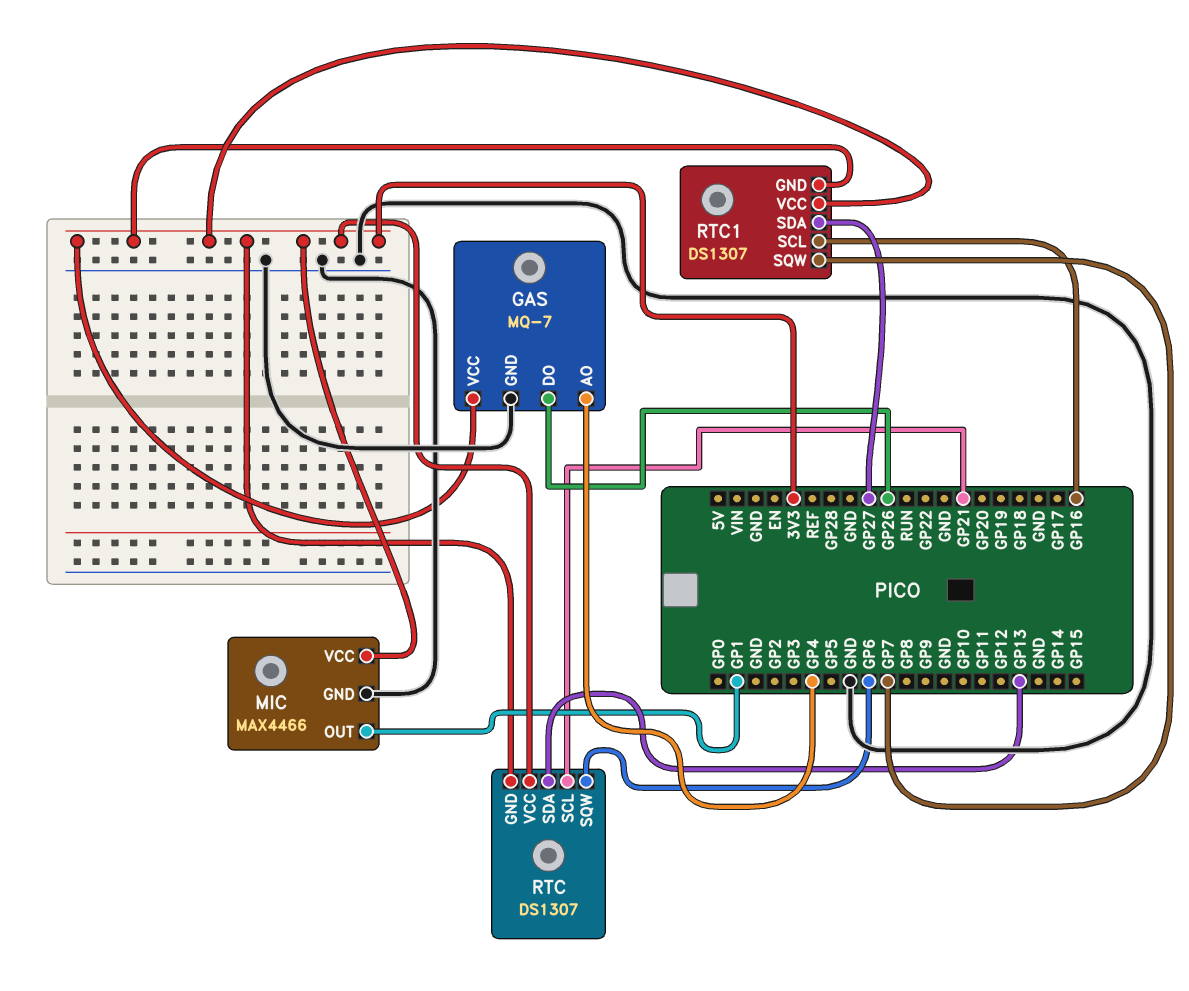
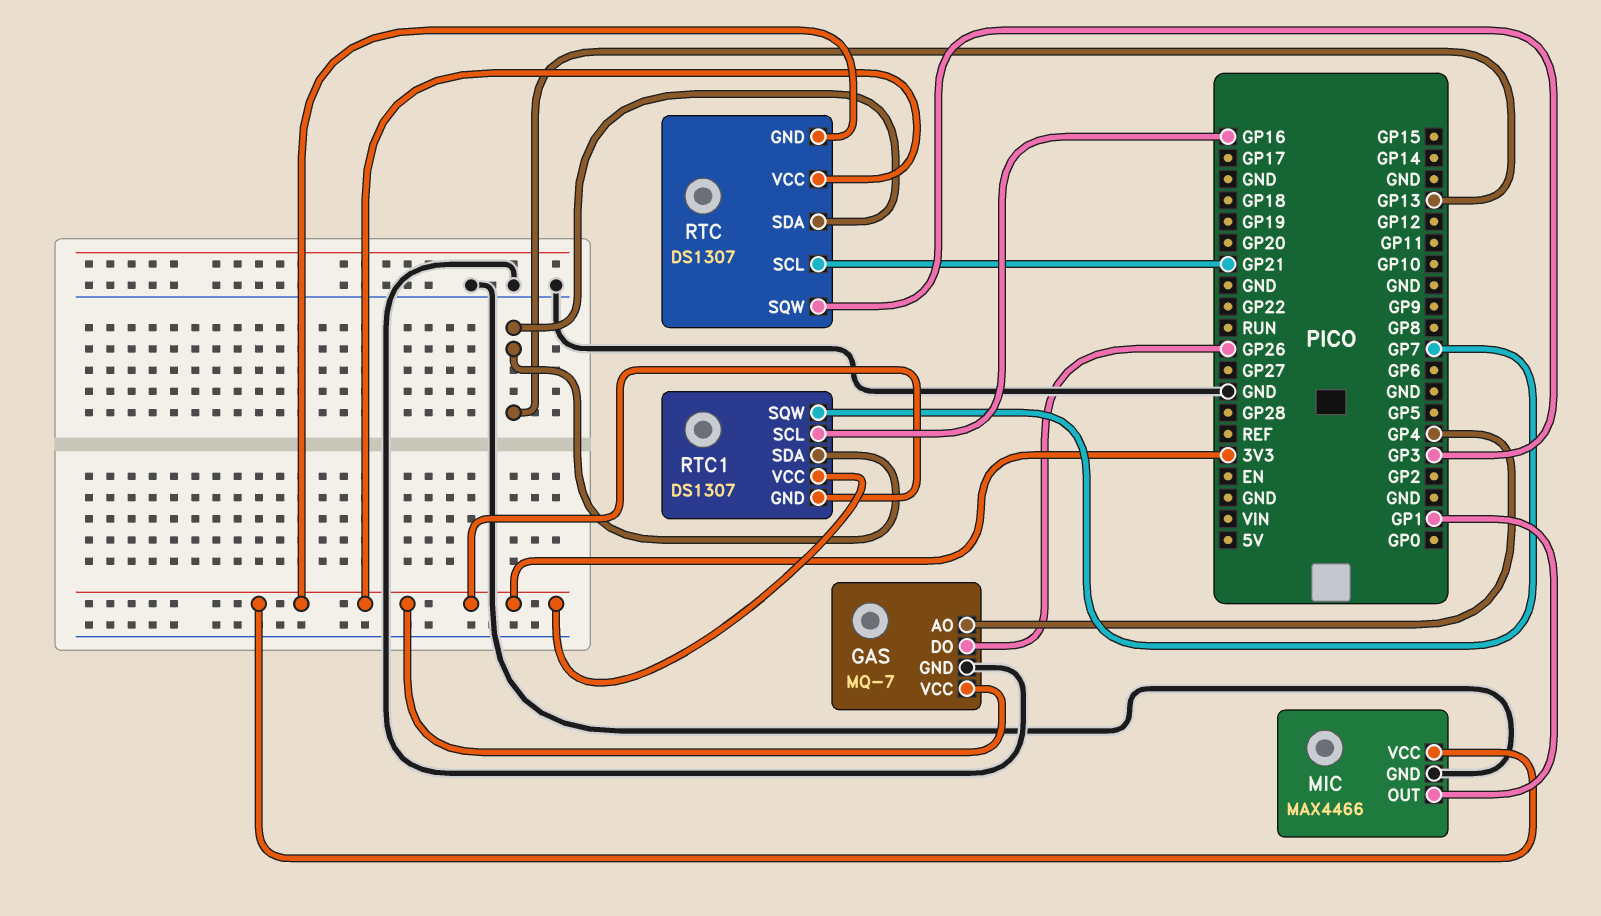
RTC pin SQW: GP6 -> GP3
RTC1 pin SDA: GP27 -> GP13

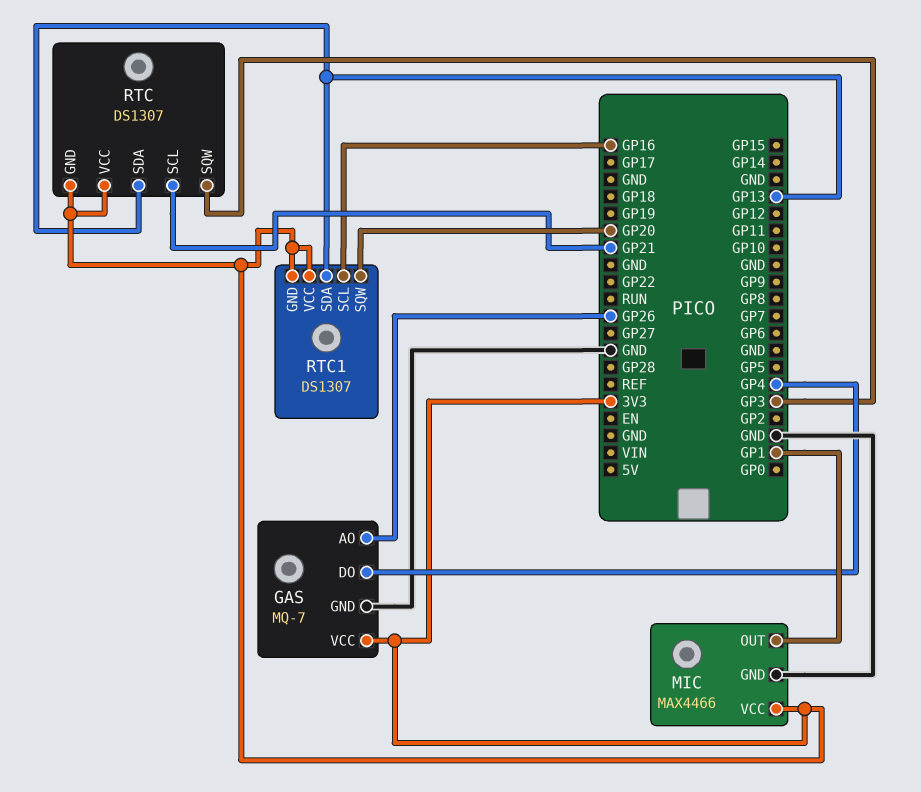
GAS pin AO: GP4 -> GP26
GAS pin DO: GP26 -> GP4
RTC1 pin SQW: GP7 -> GP20

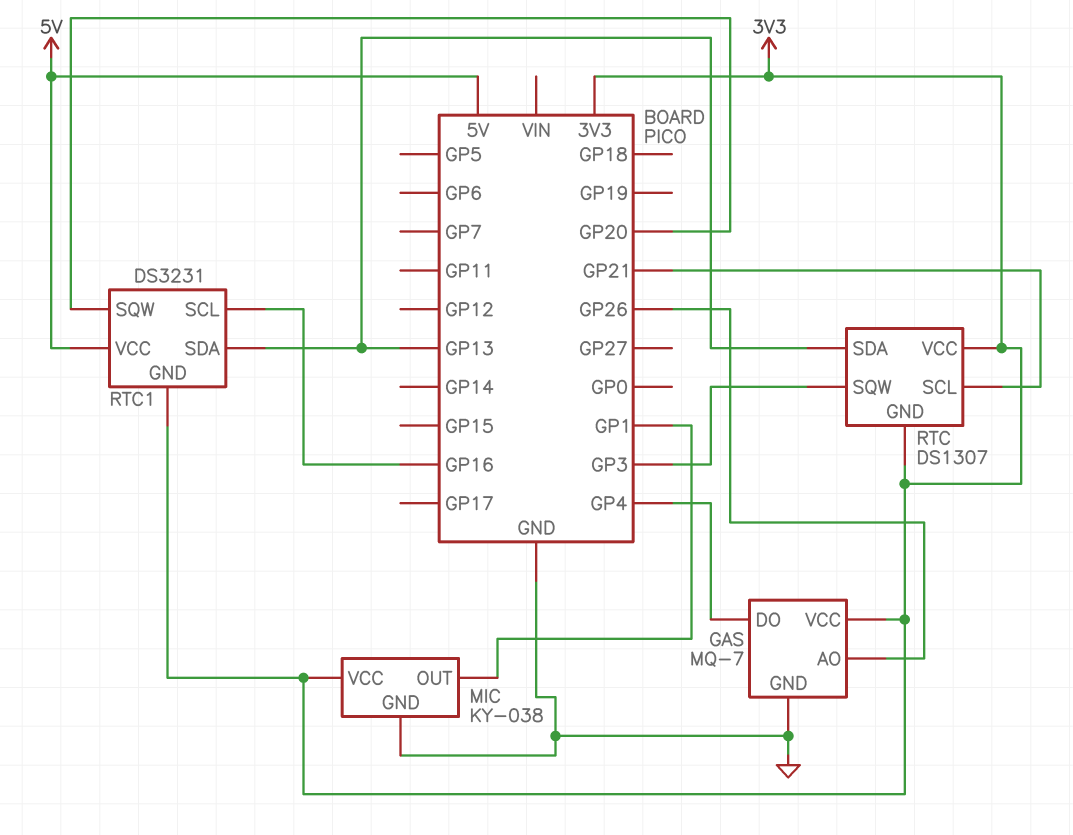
MIC: MAX4466 -> KY-038
RTC1: DS1307 -> DS3231
RTC1 pin VCC: 3V3 -> 5V

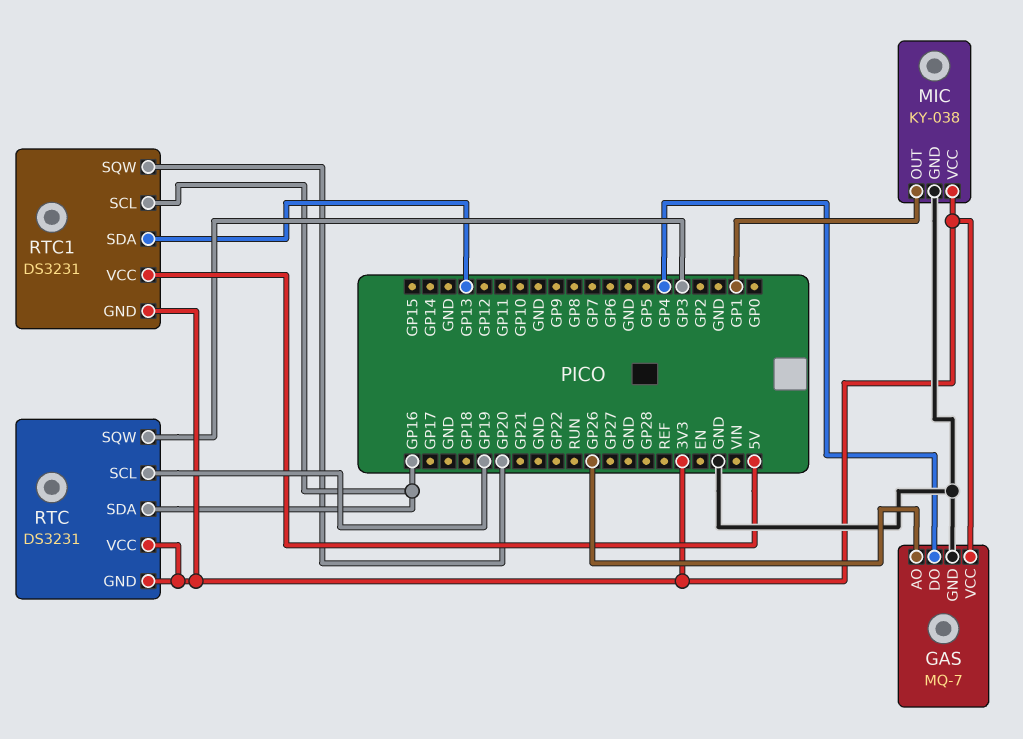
RTC: DS1307 -> DS3231
RTC pin SCL: GP21 -> GP19
RTC pin SDA: GP13 -> GP16

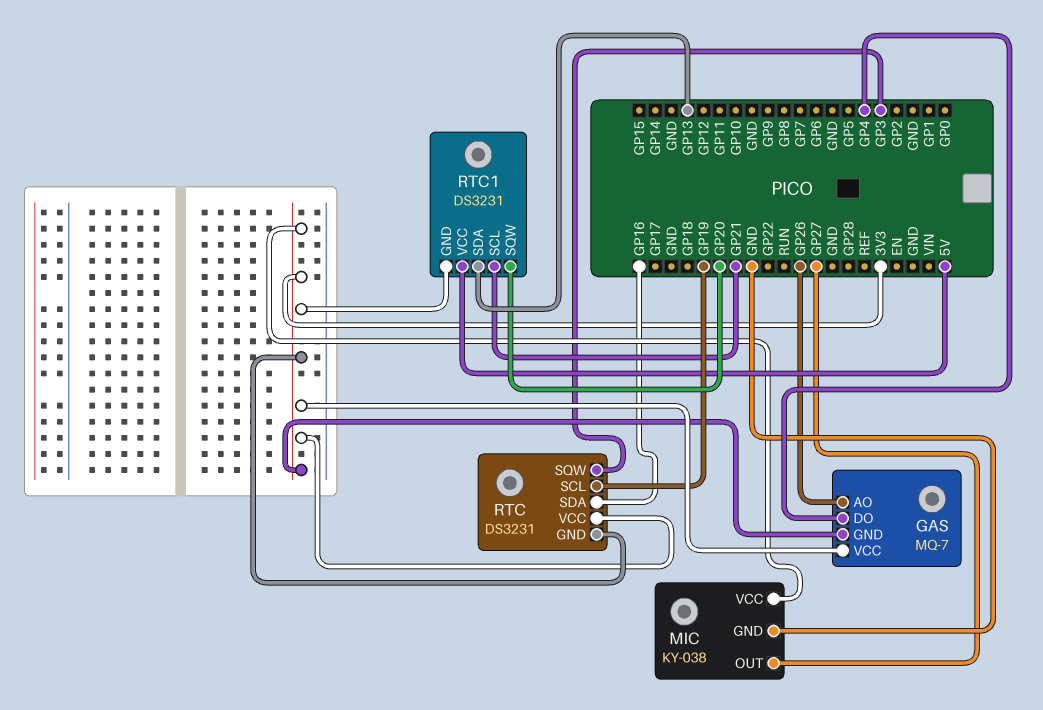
GAS pin GND: GND -> 3V3
MIC pin OUT: GP1 -> GP27
RTC1 pin SCL: GP16 -> GP21

